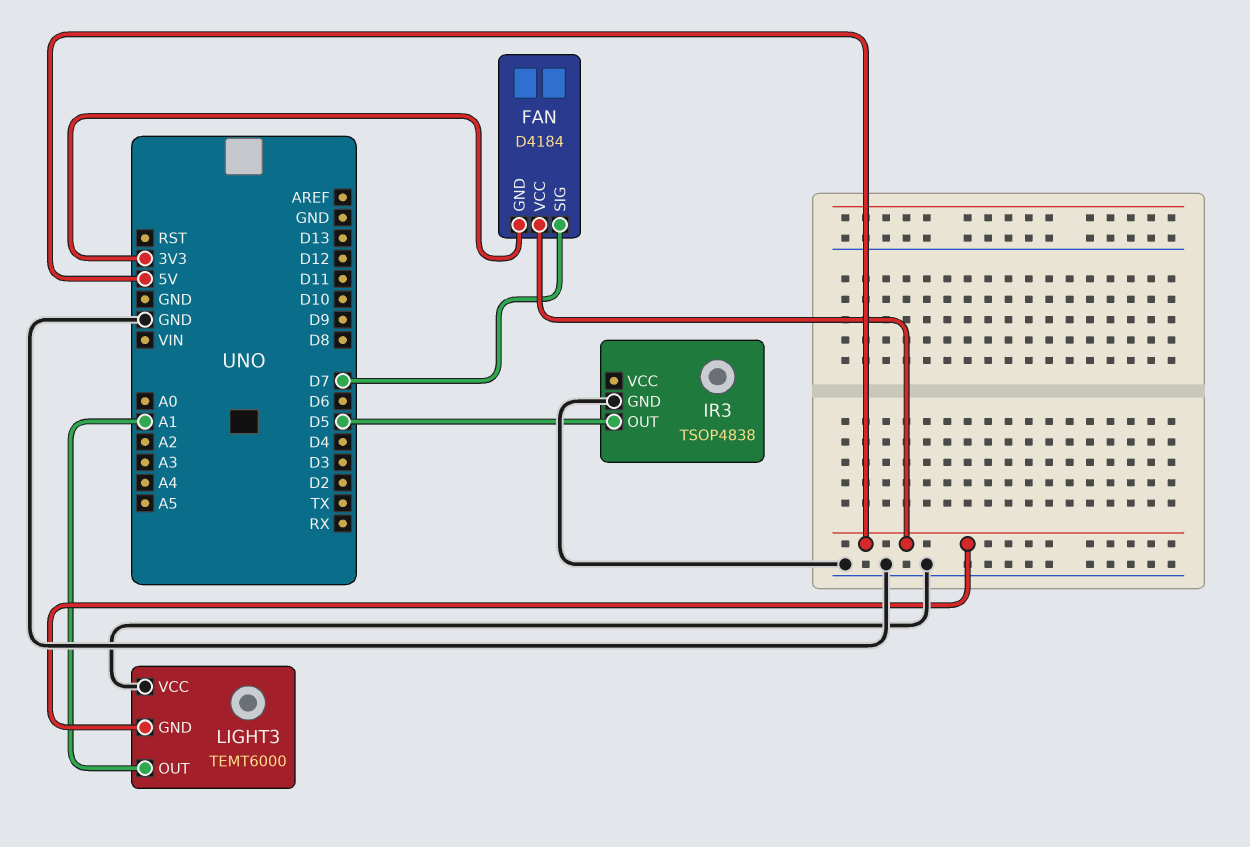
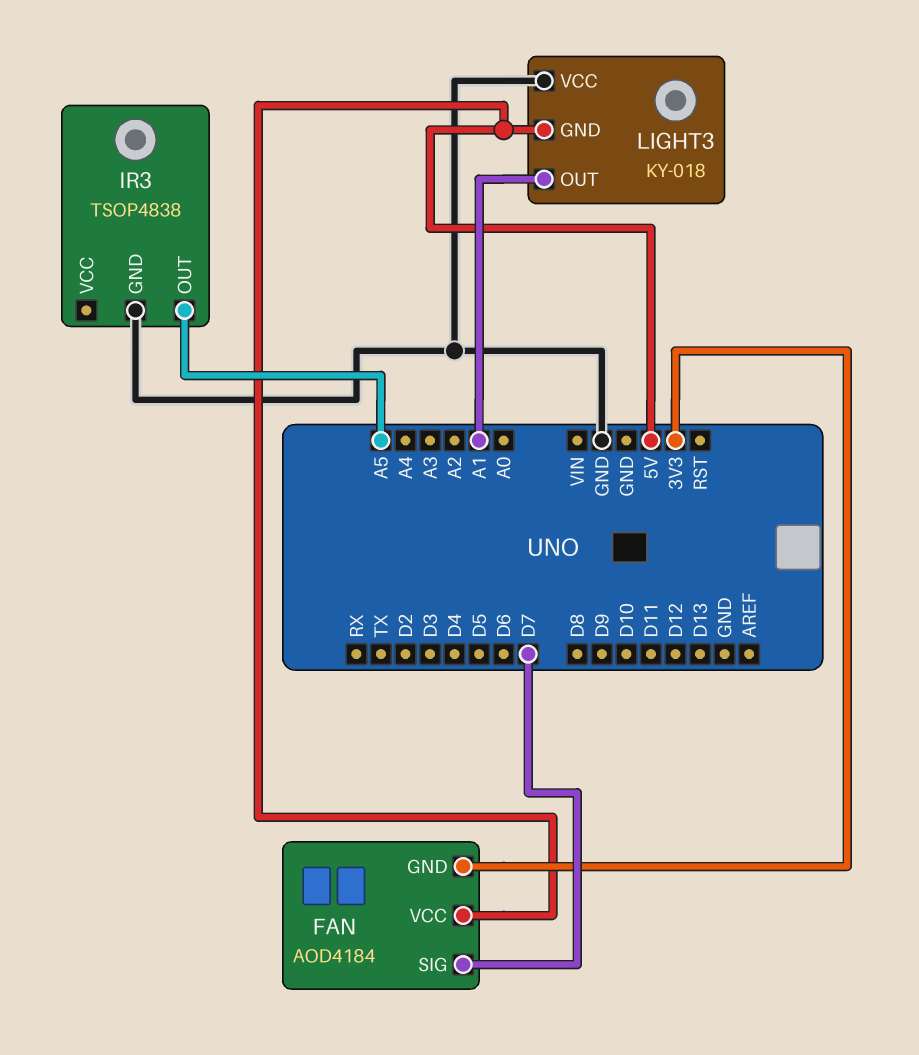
FAN: D4184 -> AOD4184
IR3 pin OUT: D5 -> A5
LIGHT3: TEMT6000 -> KY-018

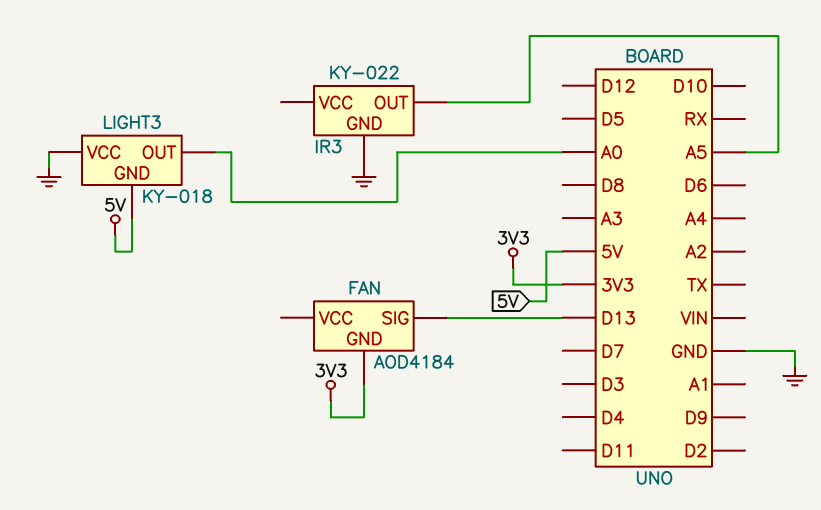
FAN pin SIG: D7 -> D13
FAN pin VCC: 5V -> none
IR3: TSOP4838 -> KY-022
LIGHT3 pin OUT: A1 -> A0

